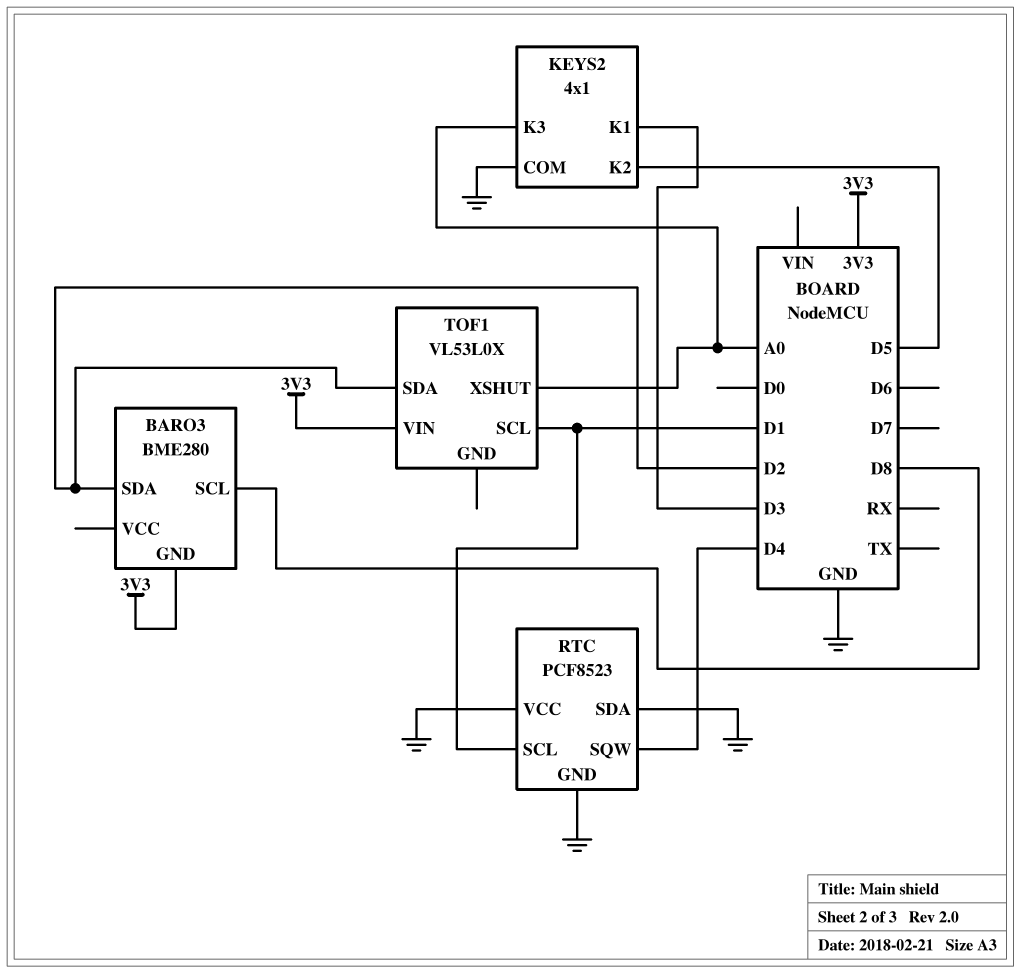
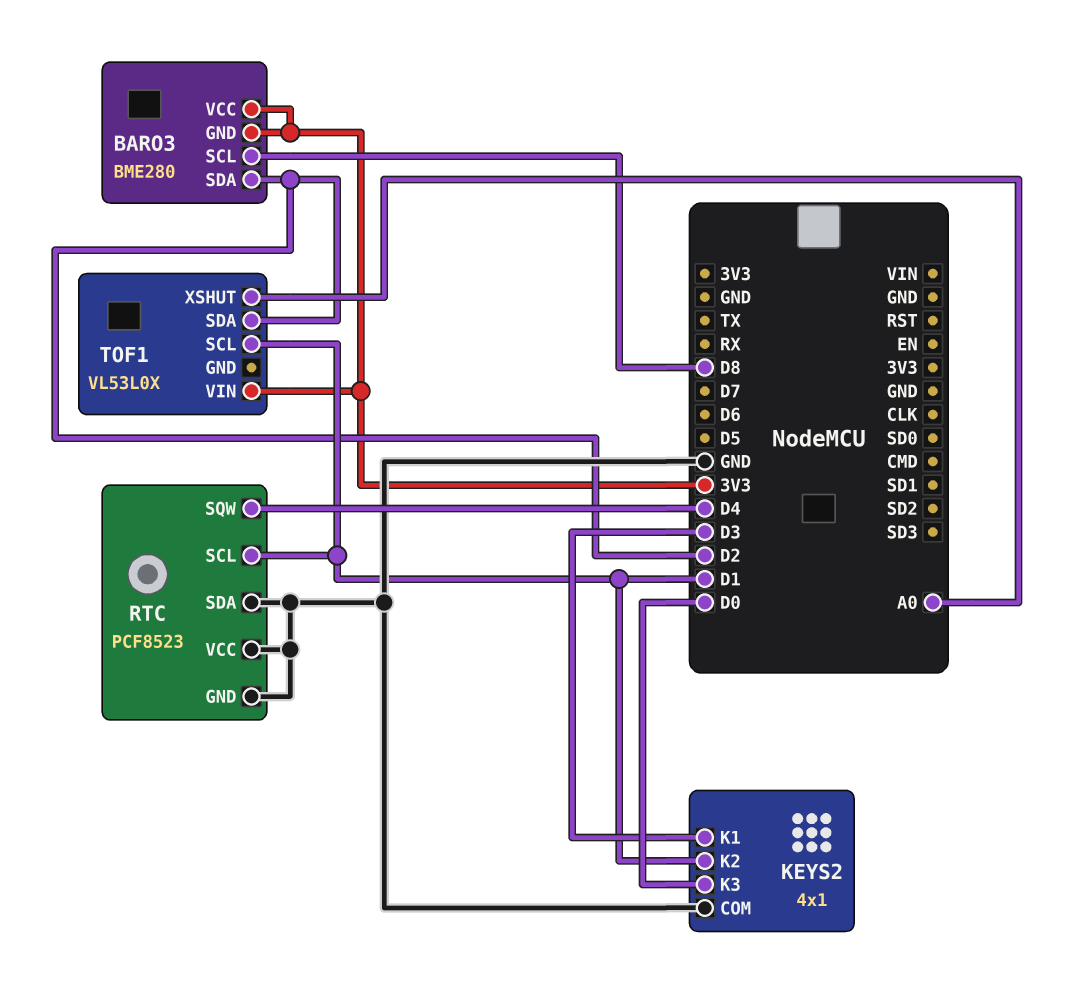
BARO3 pin VCC: none -> 3V3
KEYS2 pin K2: D5 -> D1
KEYS2 pin K3: A0 -> D0

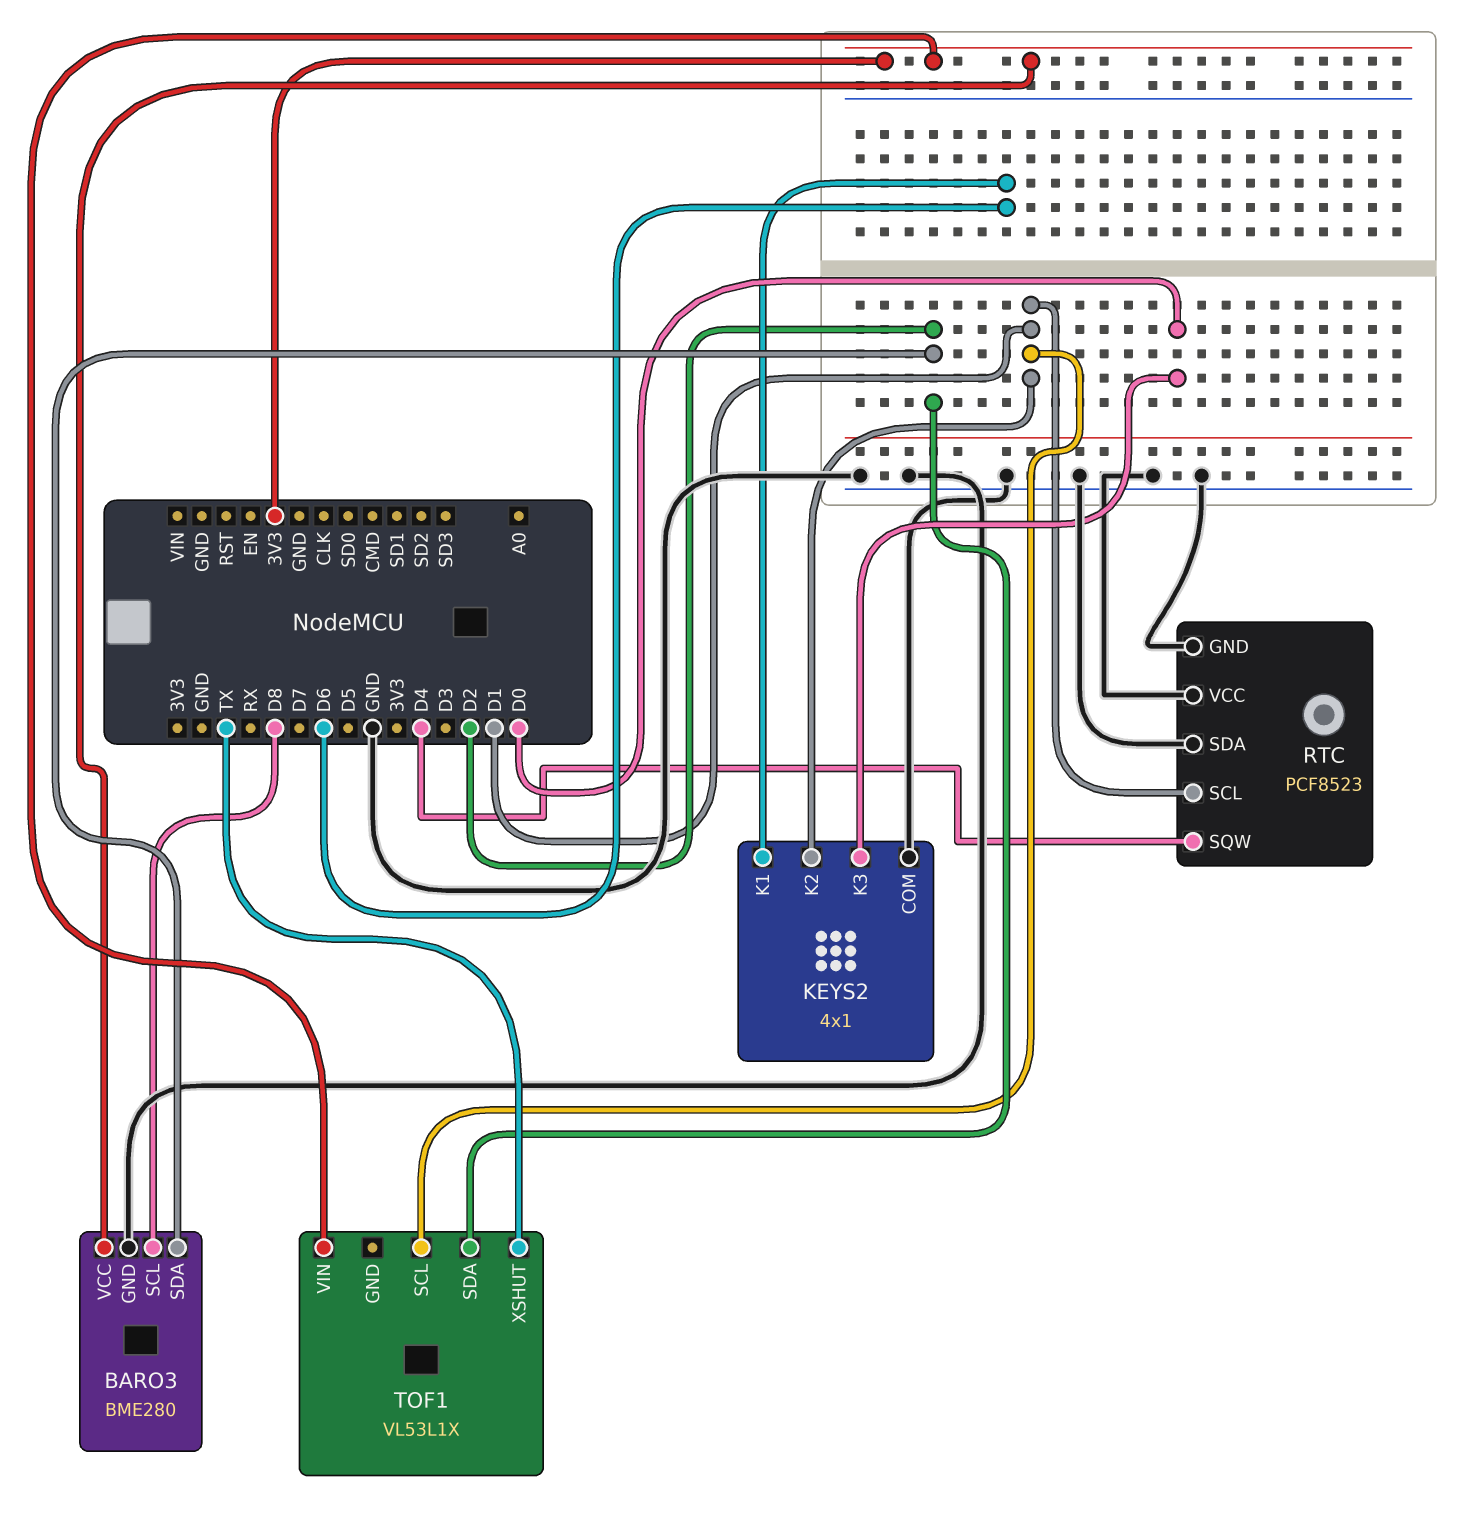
BARO3 pin GND: 3V3 -> GND
KEYS2 pin K1: D3 -> D6
TOF1: VL53L0X -> VL53L1X
TOF1 pin XSHUT: A0 -> TX

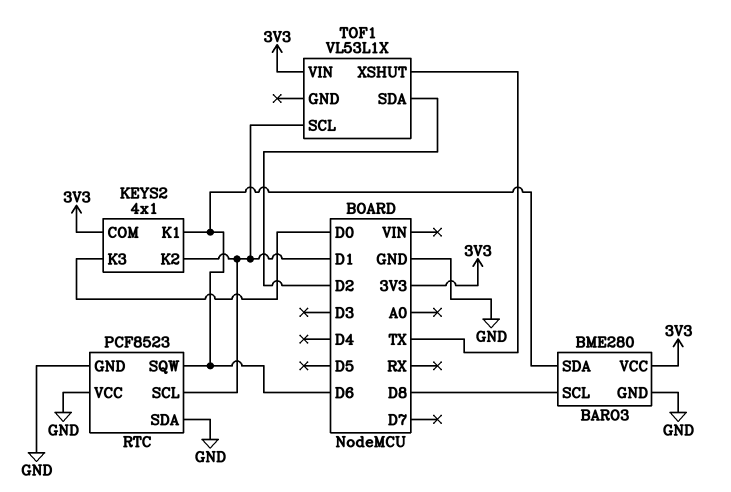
BARO3 pin SDA: D2 -> D6
KEYS2 pin COM: GND -> 3V3
RTC pin SQW: D4 -> D6

